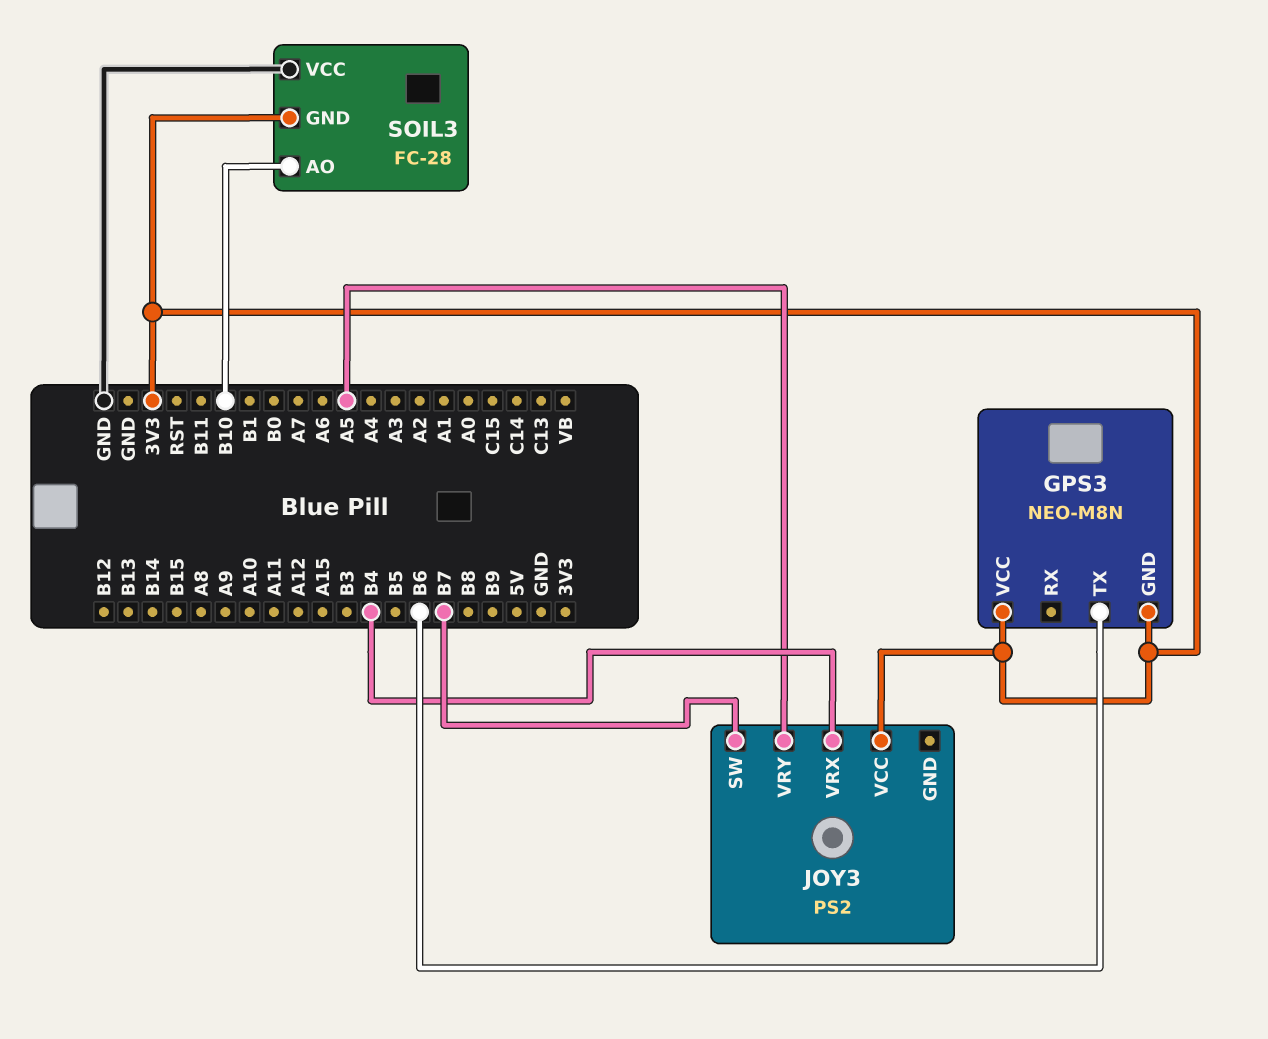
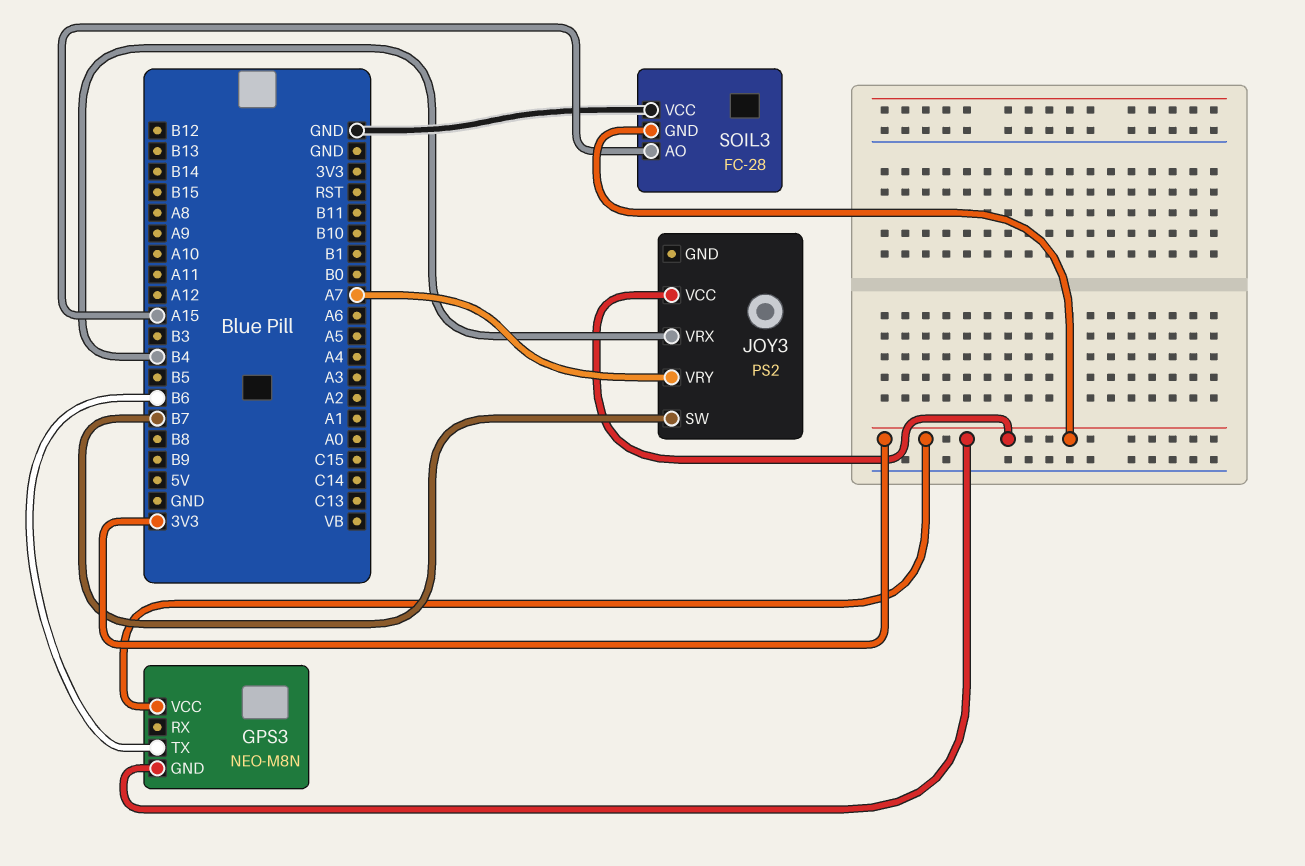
JOY3 pin VRY: A5 -> A7
SOIL3 pin AO: B10 -> A15

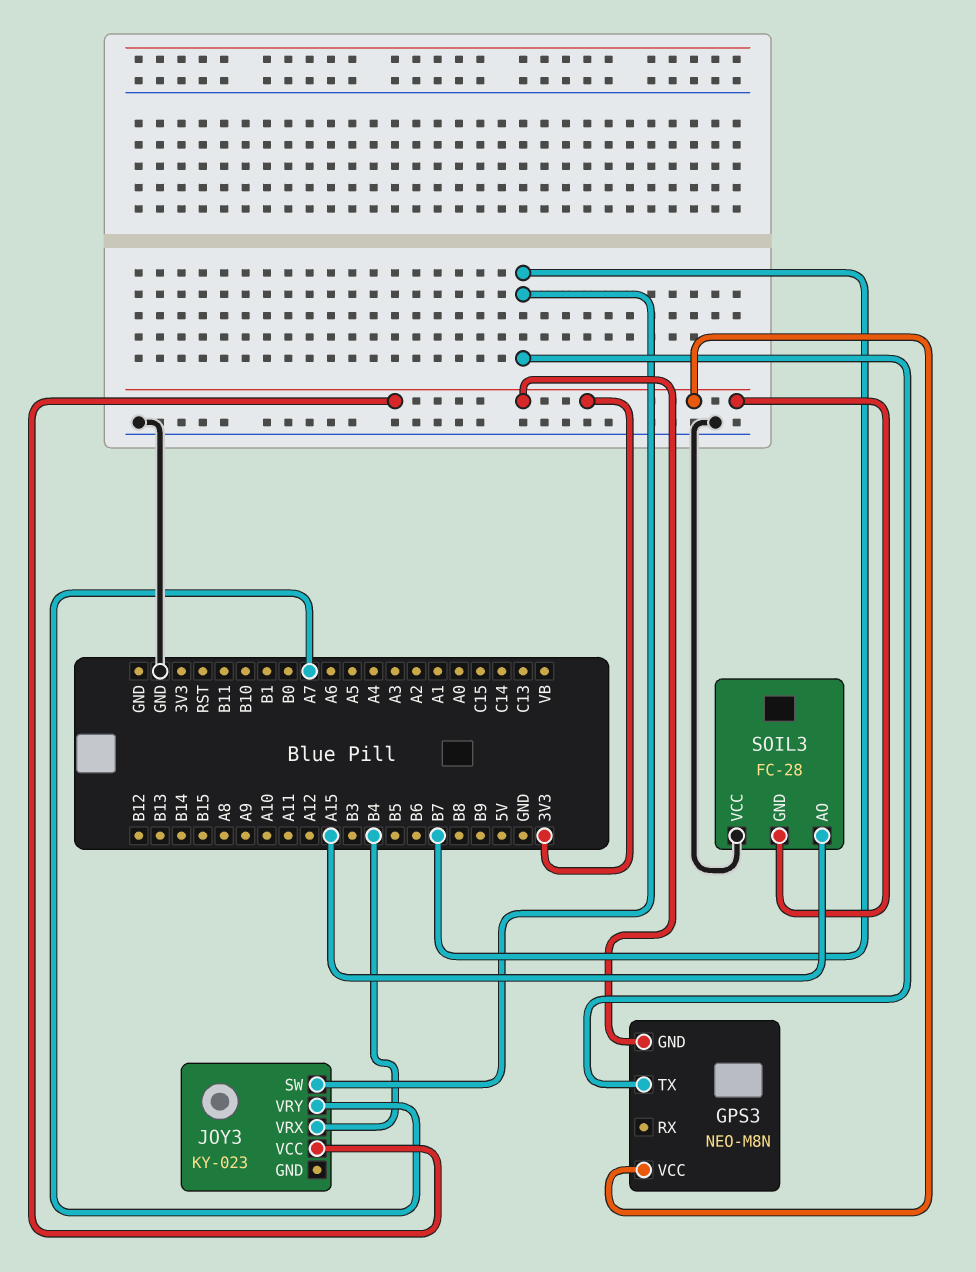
GPS3 pin TX: B6 -> B7
JOY3: PS2 -> KY-023

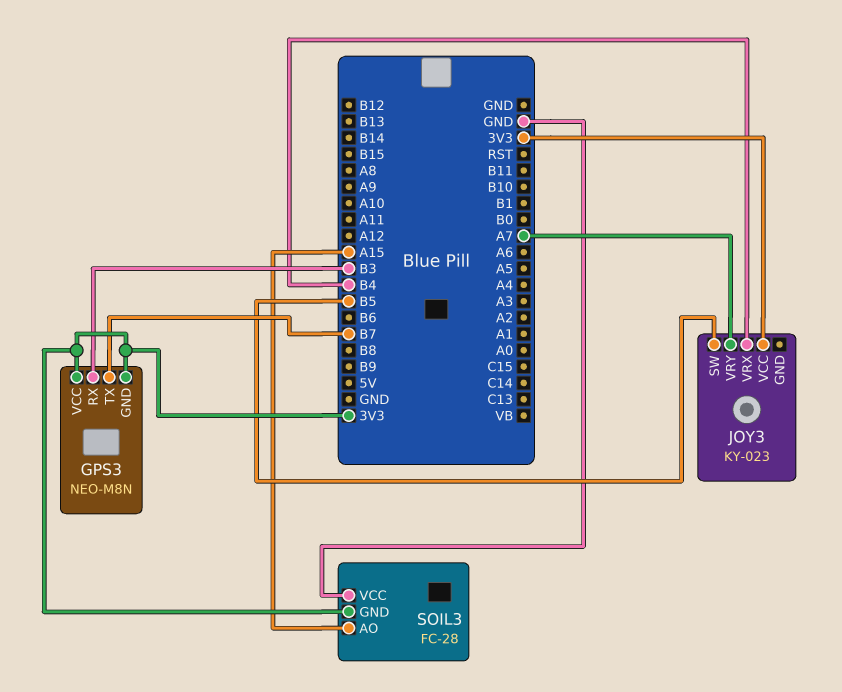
GPS3 pin RX: none -> B3
JOY3 pin SW: B7 -> B5

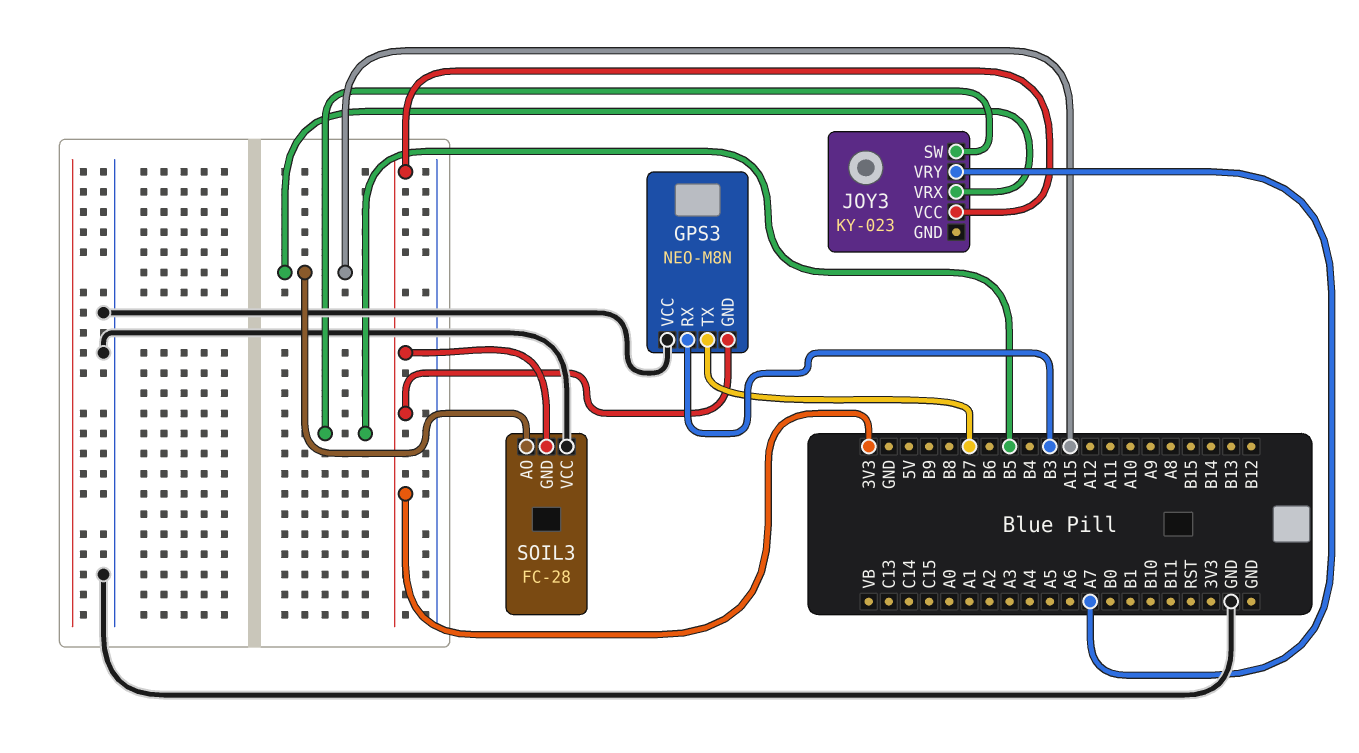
GPS3 pin VCC: 3V3 -> GND
JOY3 pin VRX: B4 -> A15

